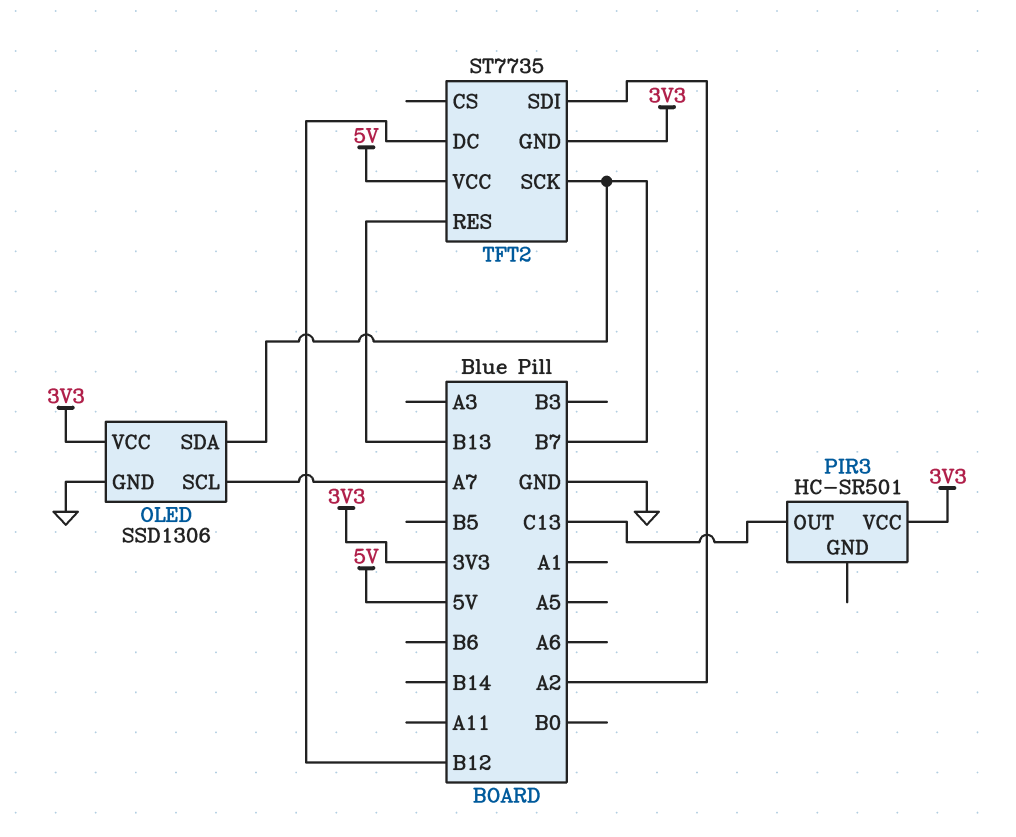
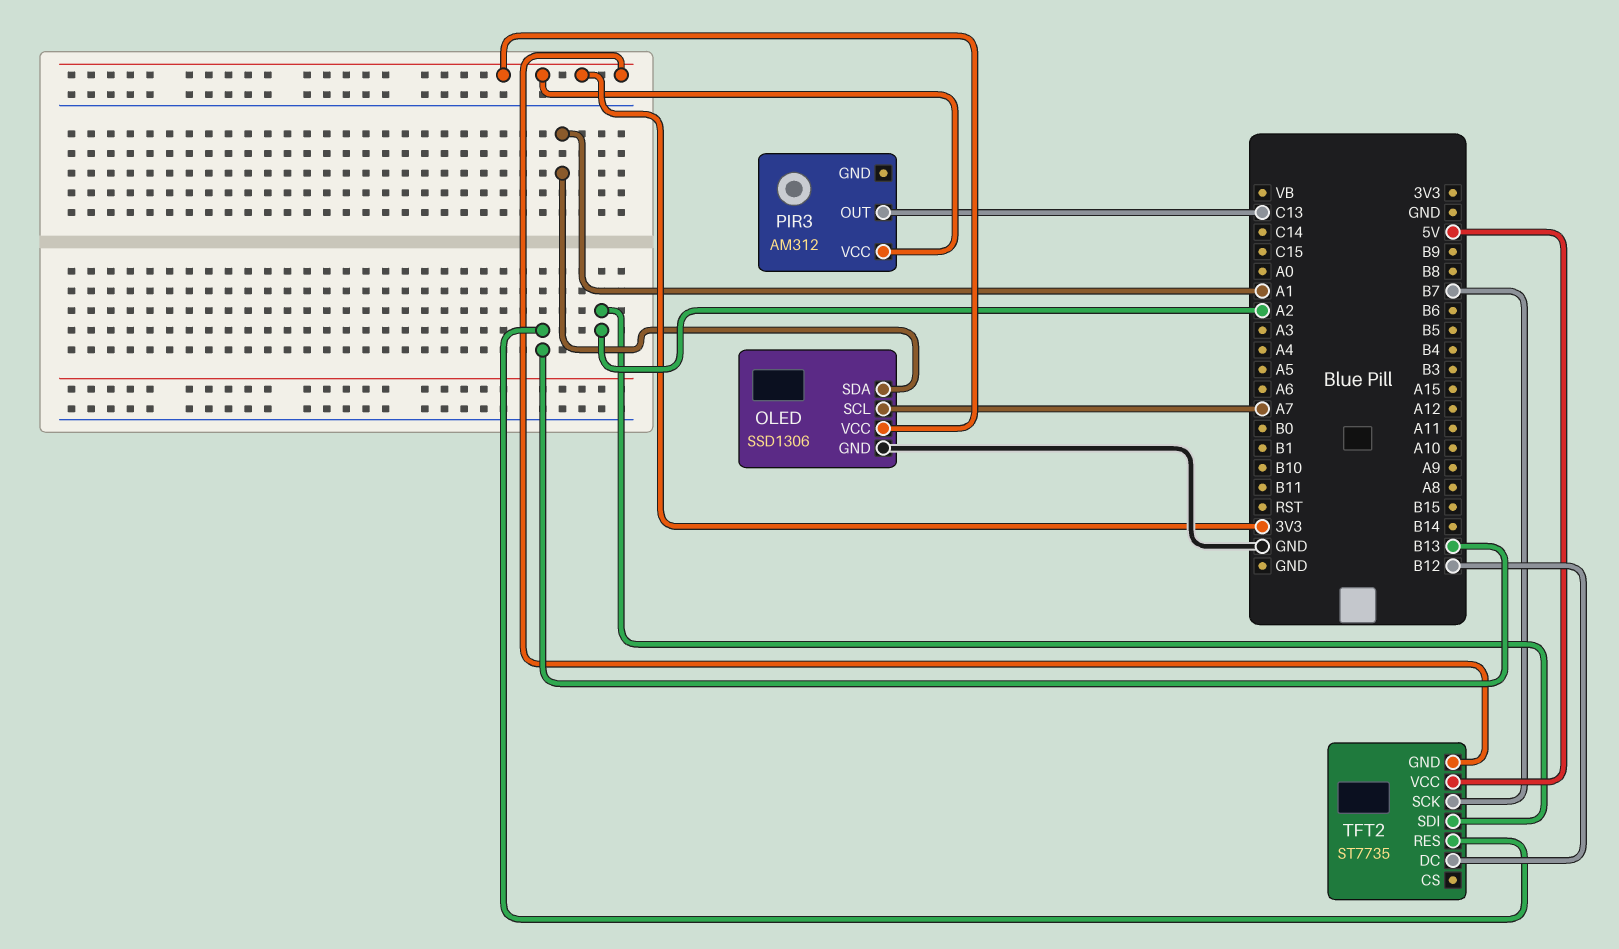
OLED pin SDA: B7 -> A1
PIR3: HC-SR501 -> AM312

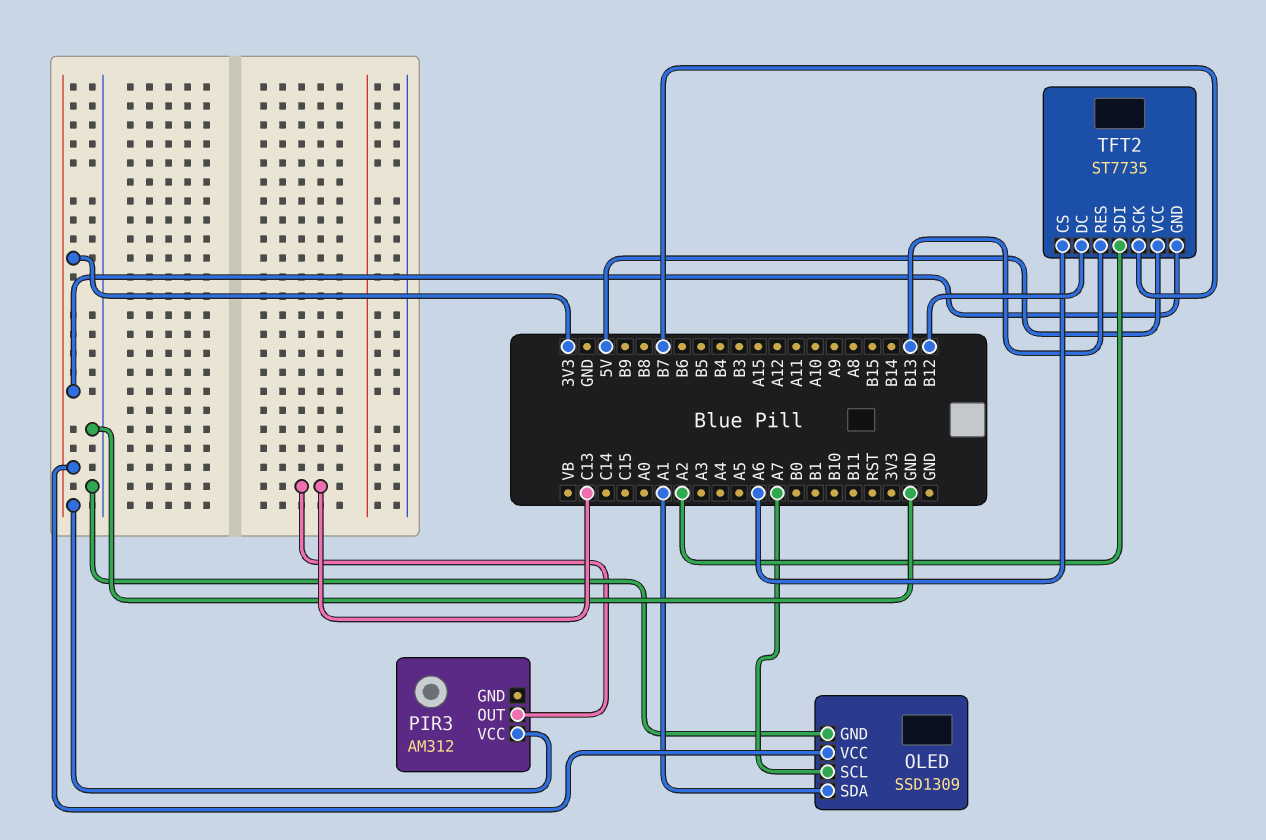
OLED: SSD1306 -> SSD1309
TFT2 pin CS: none -> A6

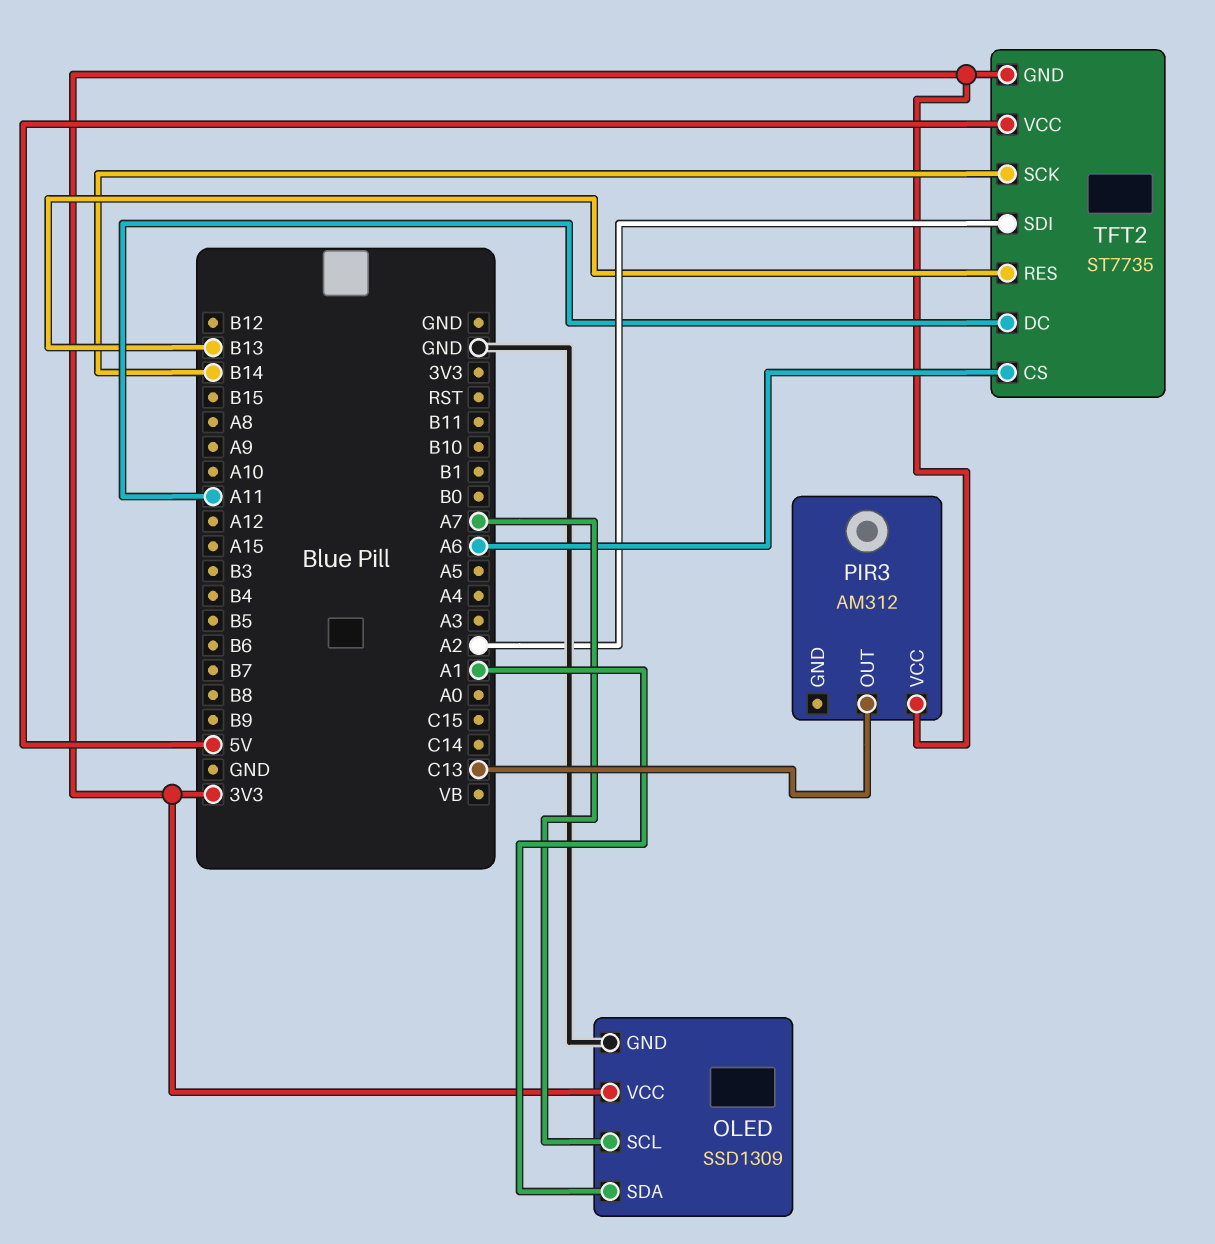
TFT2 pin DC: B12 -> A11
TFT2 pin SCK: B7 -> B14

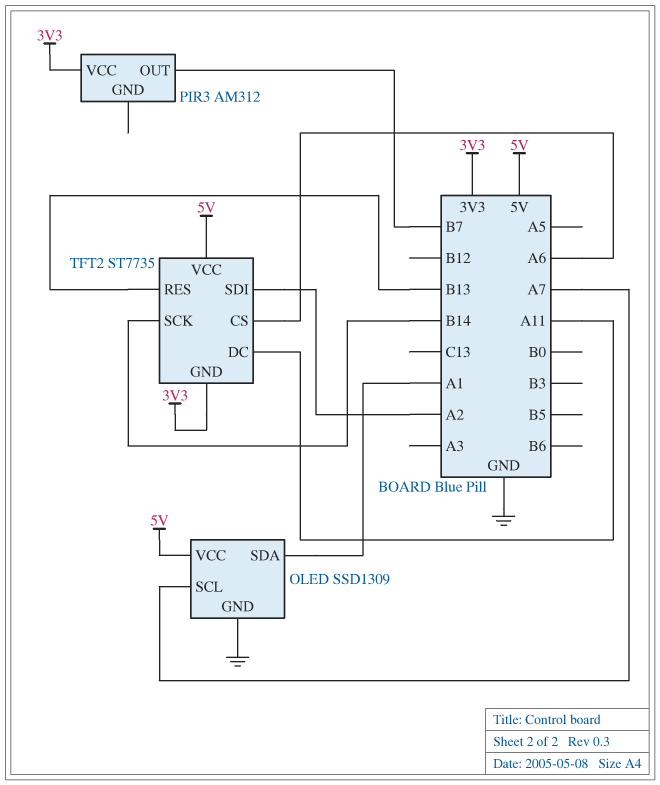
OLED pin VCC: 3V3 -> 5V
PIR3 pin OUT: C13 -> B7

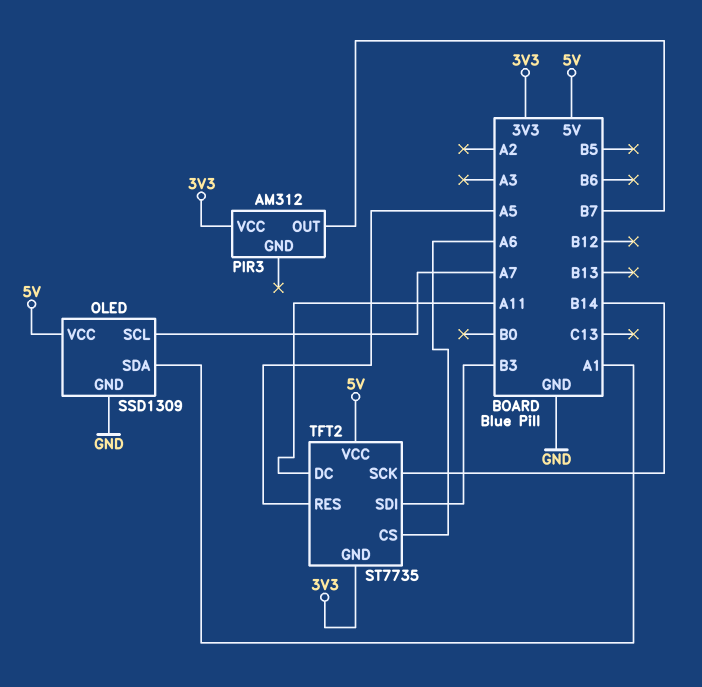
TFT2 pin RES: B13 -> A5
TFT2 pin SDI: A2 -> B3

